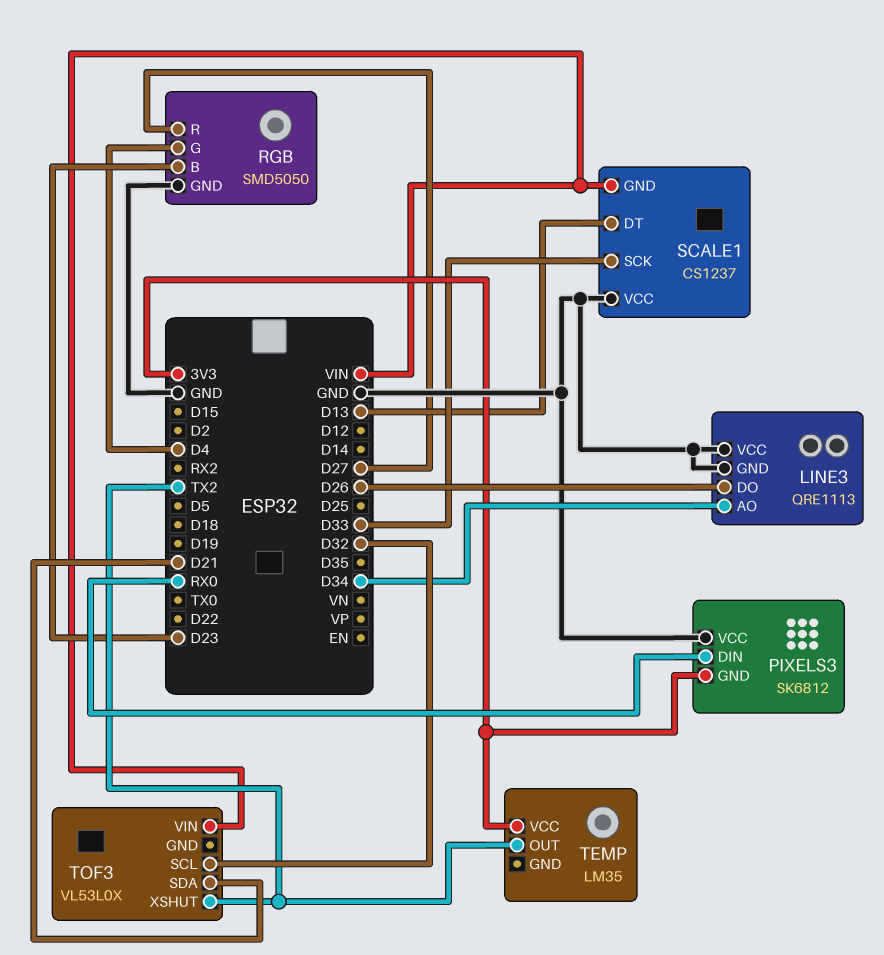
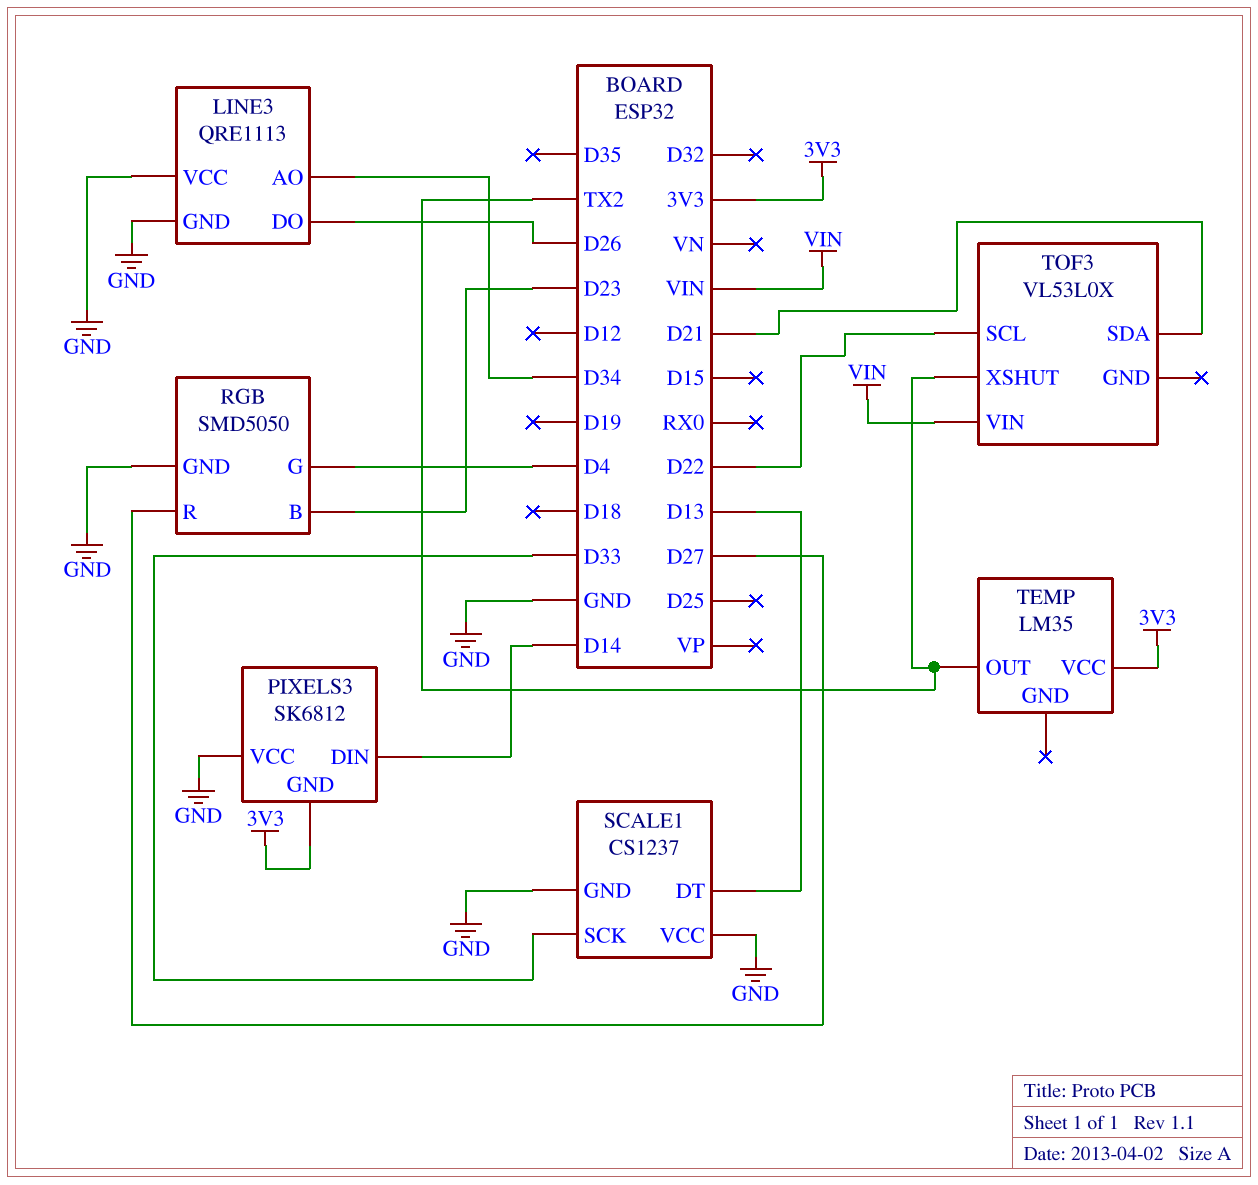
PIXELS3 pin DIN: RX0 -> D14
SCALE1 pin GND: VIN -> GND
TOF3 pin SCL: D32 -> D22

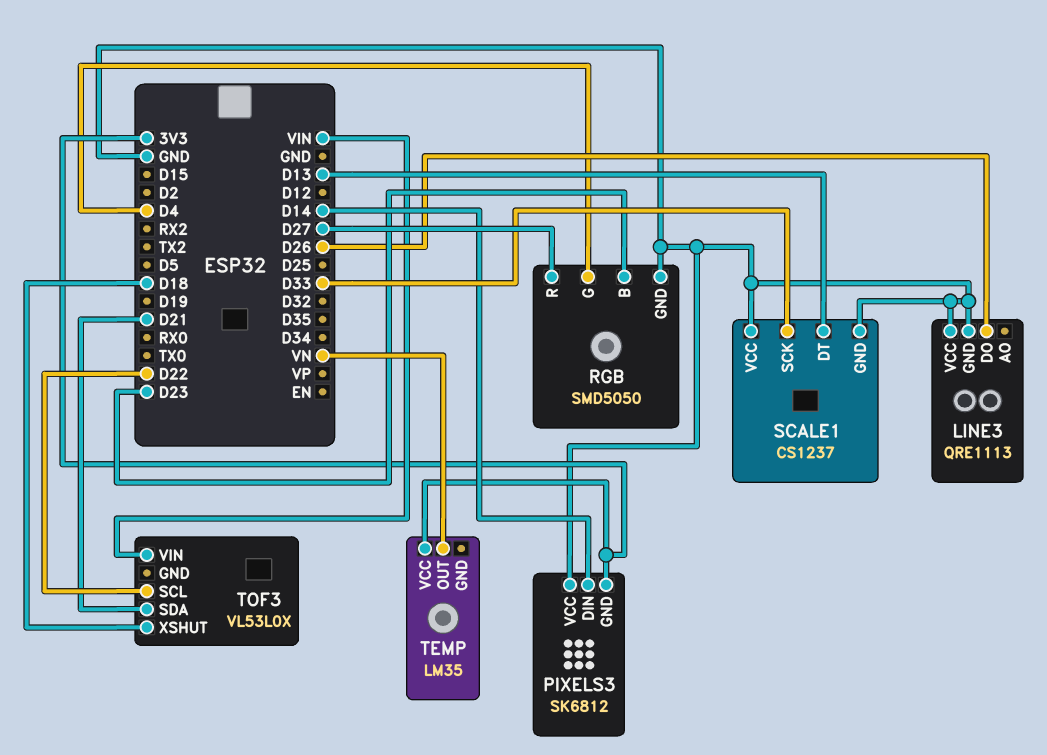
LINE3 pin AO: D34 -> none
TEMP pin OUT: TX2 -> VN
TOF3 pin XSHUT: TX2 -> D18

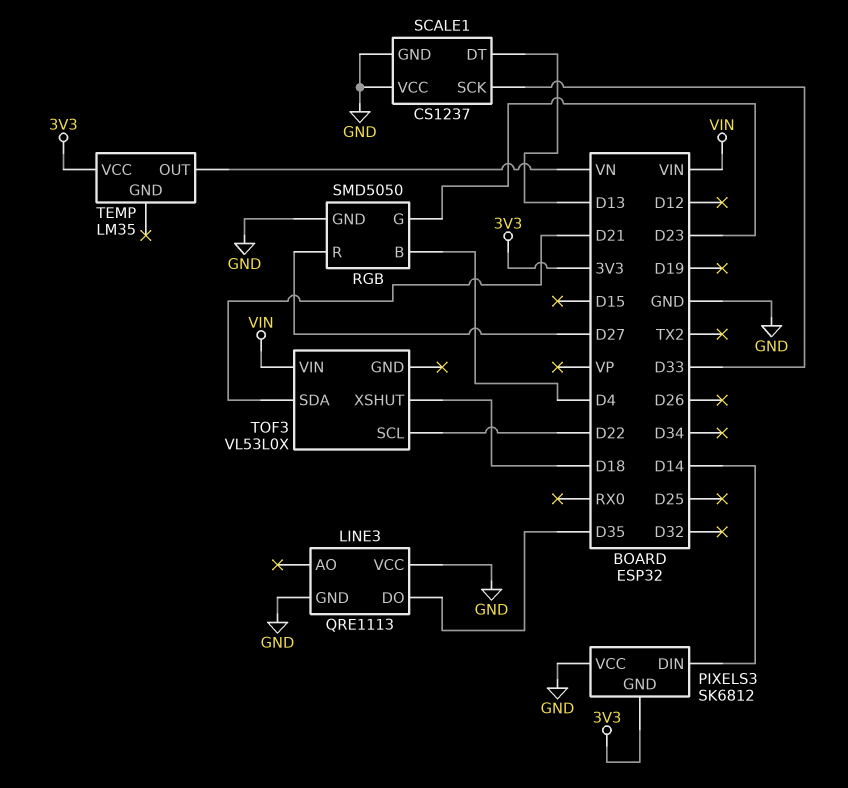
LINE3 pin DO: D26 -> D35
RGB pin B: D23 -> D4
RGB pin G: D4 -> D23

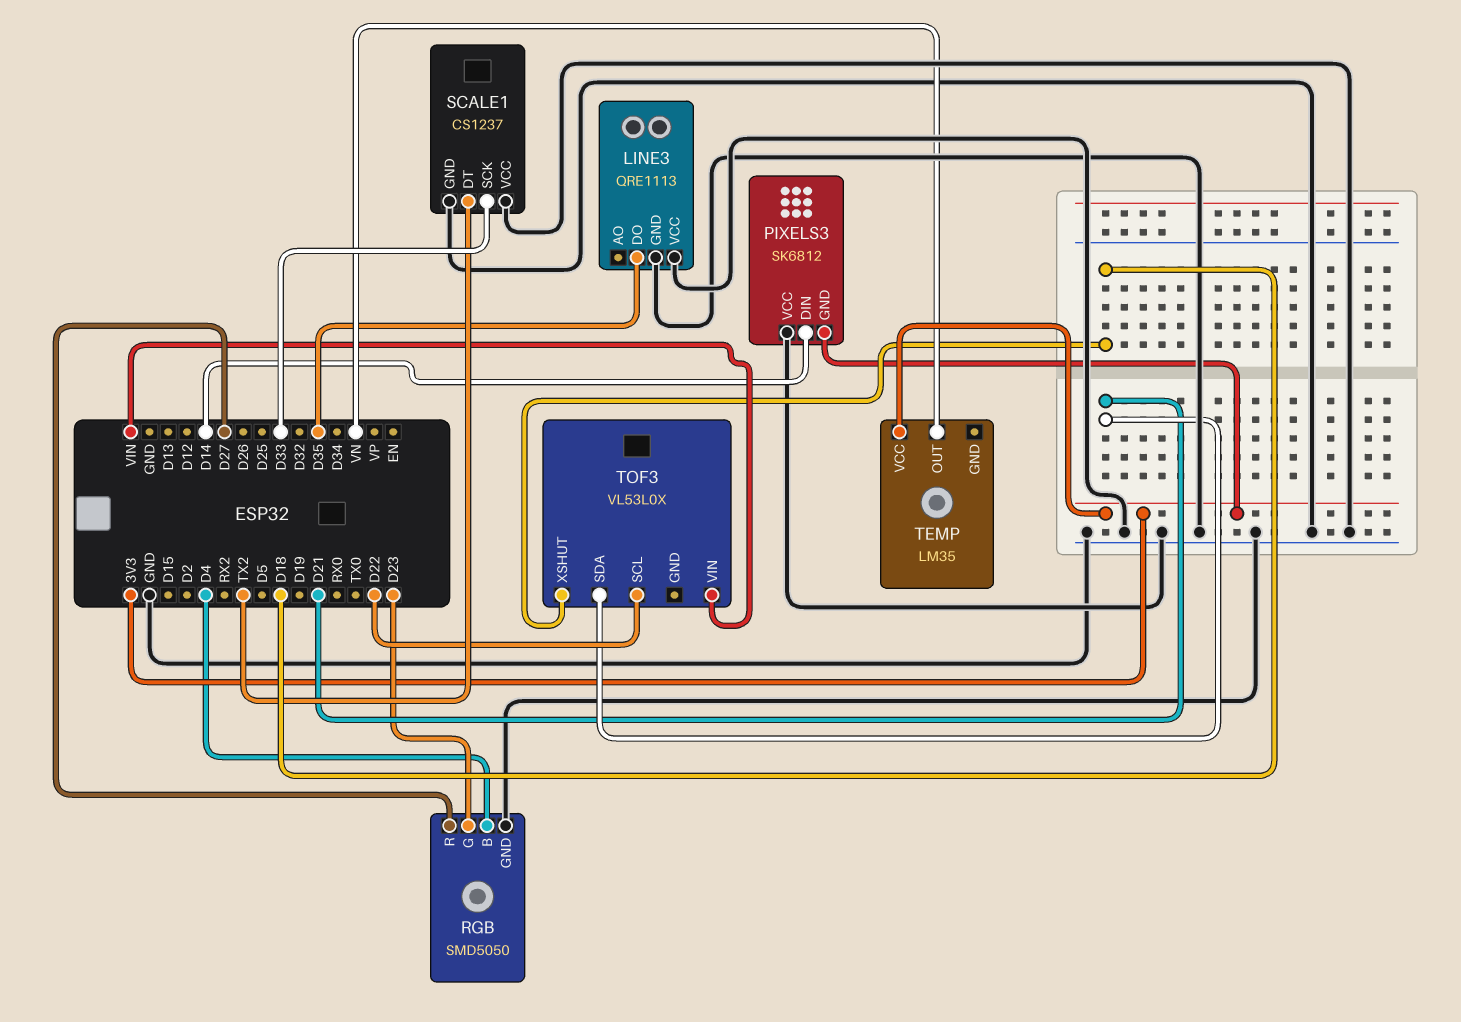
SCALE1 pin DT: D13 -> TX2

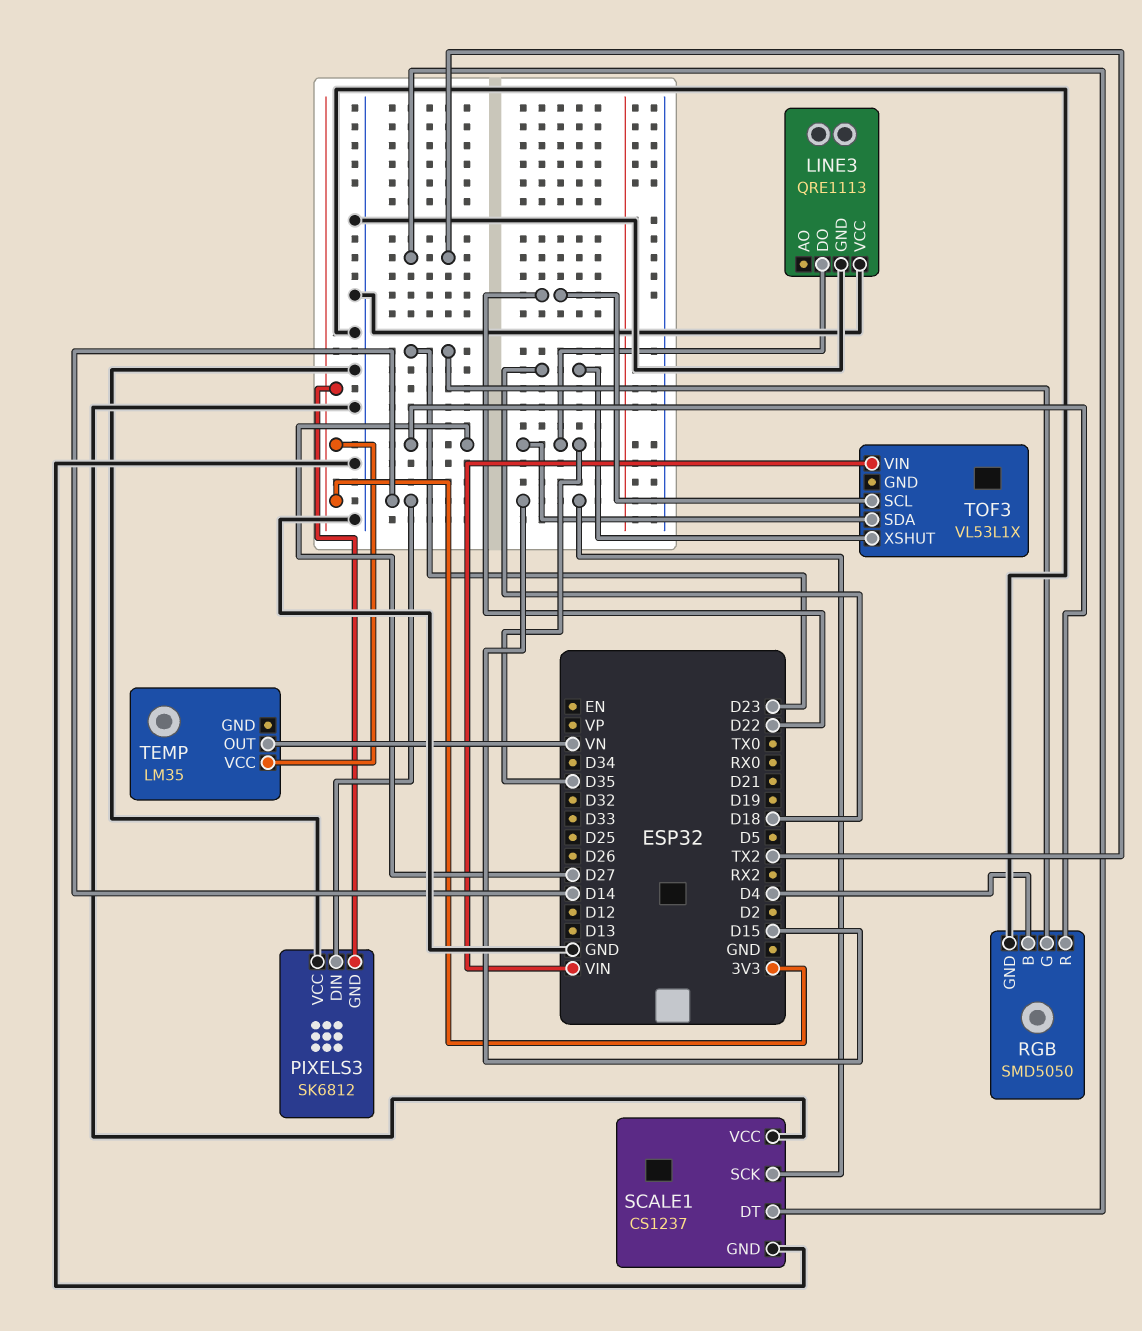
SCALE1 pin SCK: D33 -> D15
TOF3: VL53L0X -> VL53L1X
TOF3 pin SDA: D21 -> D35

